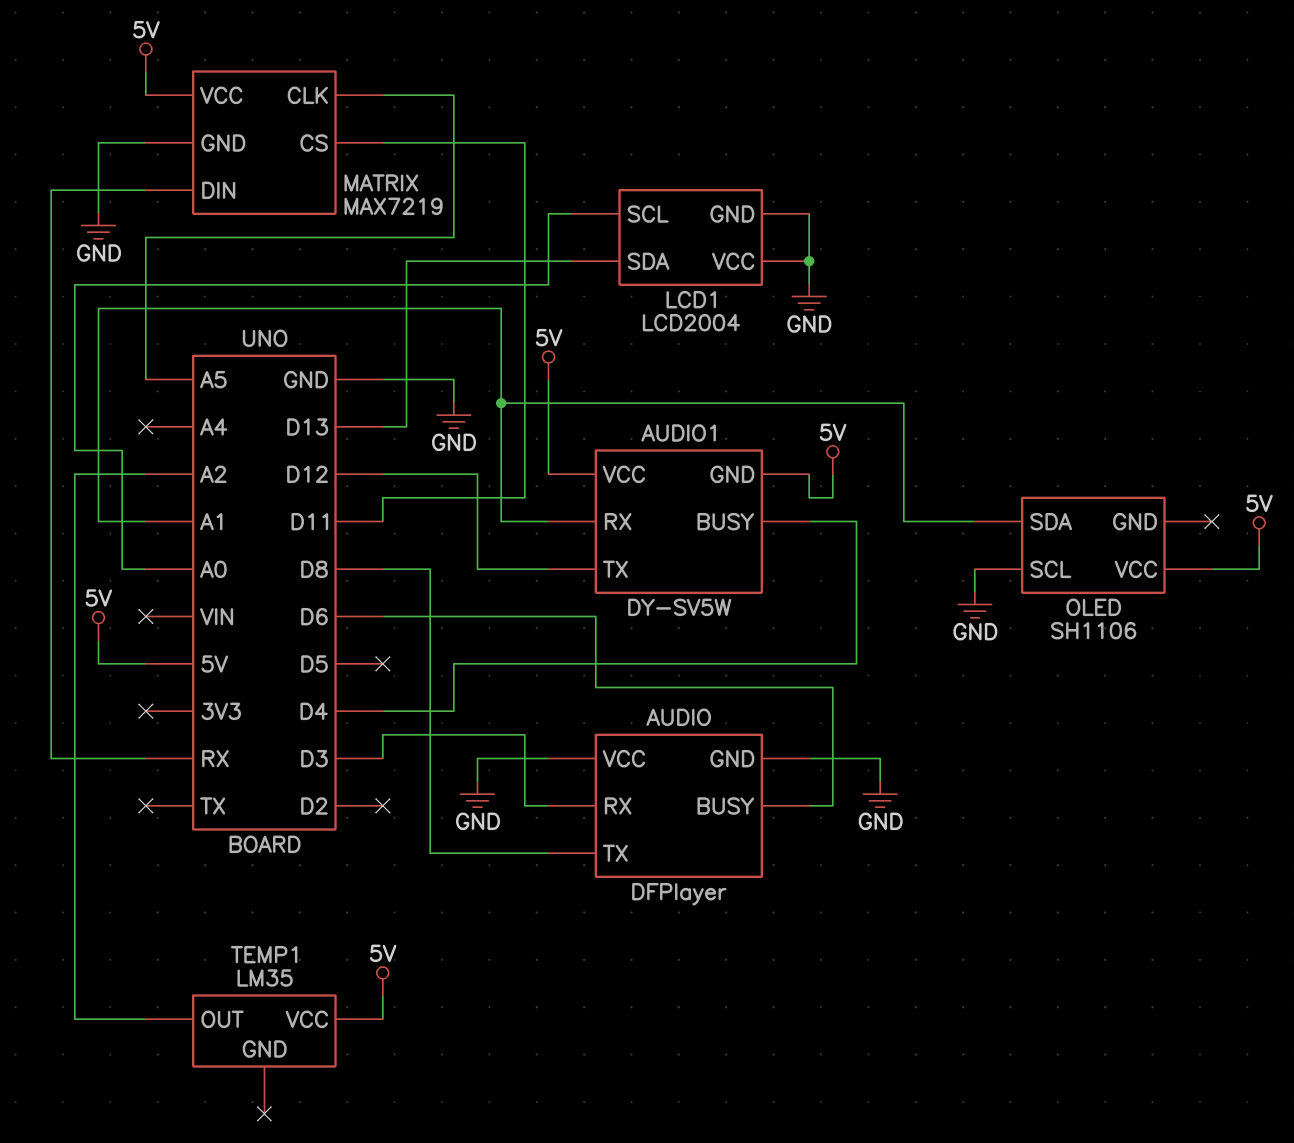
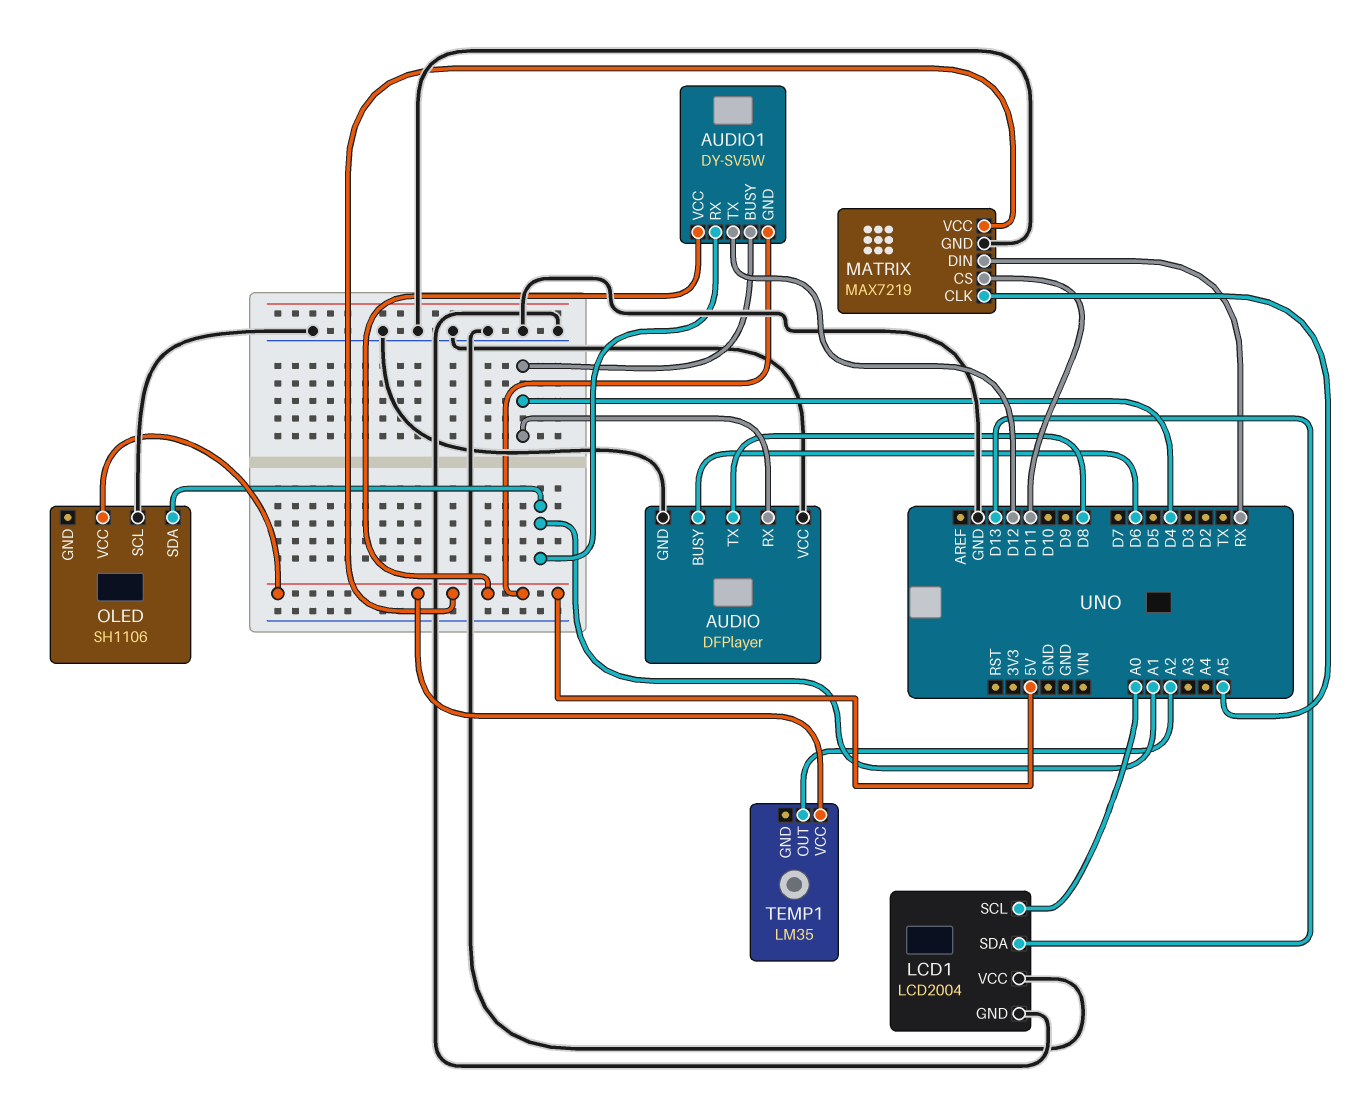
AUDIO pin RX: D3 -> D4

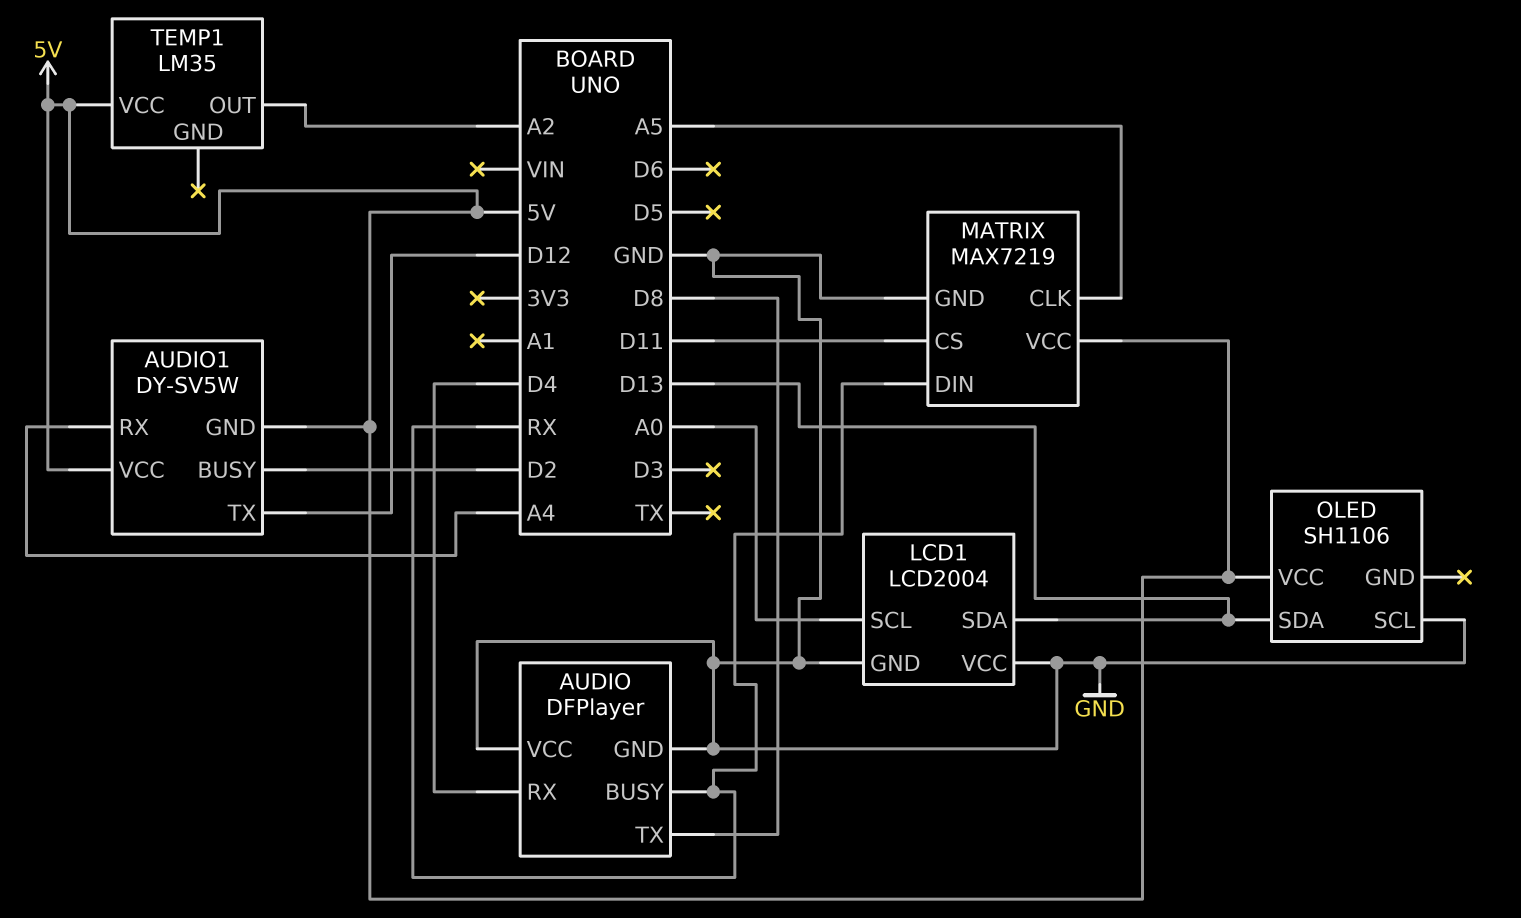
AUDIO pin BUSY: D6 -> RX
AUDIO1 pin BUSY: D4 -> D2
AUDIO1 pin RX: A1 -> A4
OLED pin SDA: A1 -> D13

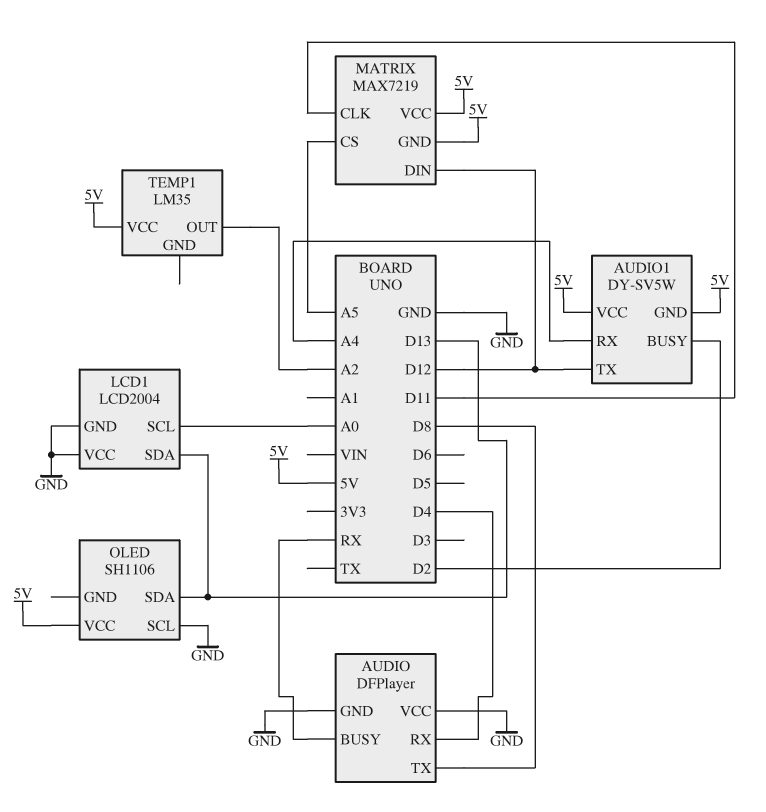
MATRIX pin CLK: A5 -> D11
MATRIX pin CS: D11 -> A5
MATRIX pin DIN: RX -> D12
MATRIX pin GND: GND -> 5V

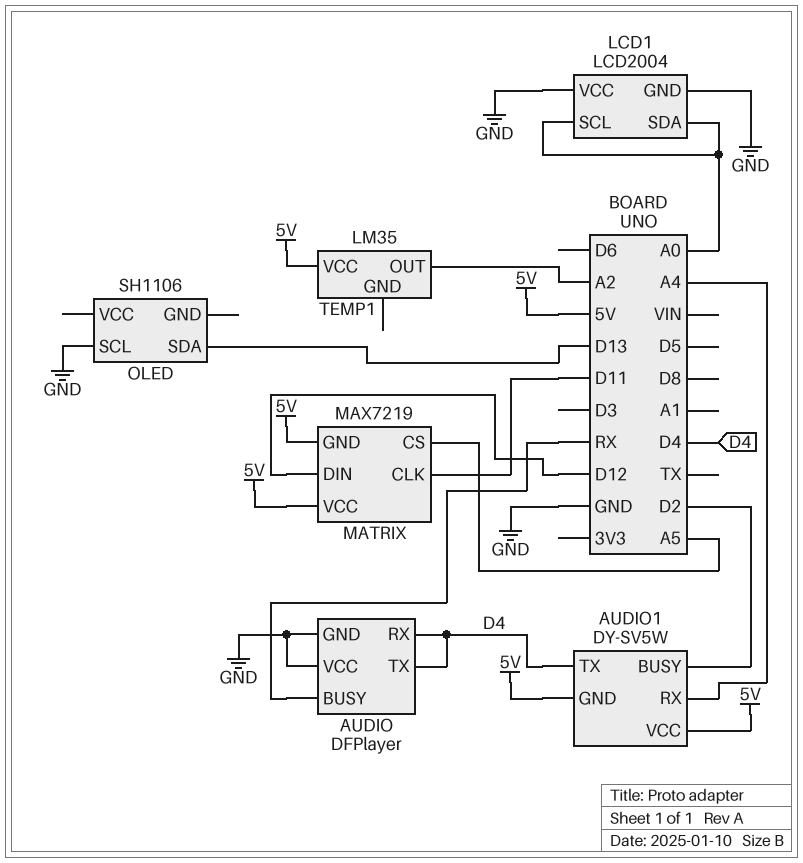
AUDIO pin TX: D8 -> D4
AUDIO1 pin TX: D12 -> D4
LCD1 pin SDA: D13 -> A0
OLED pin VCC: 5V -> none

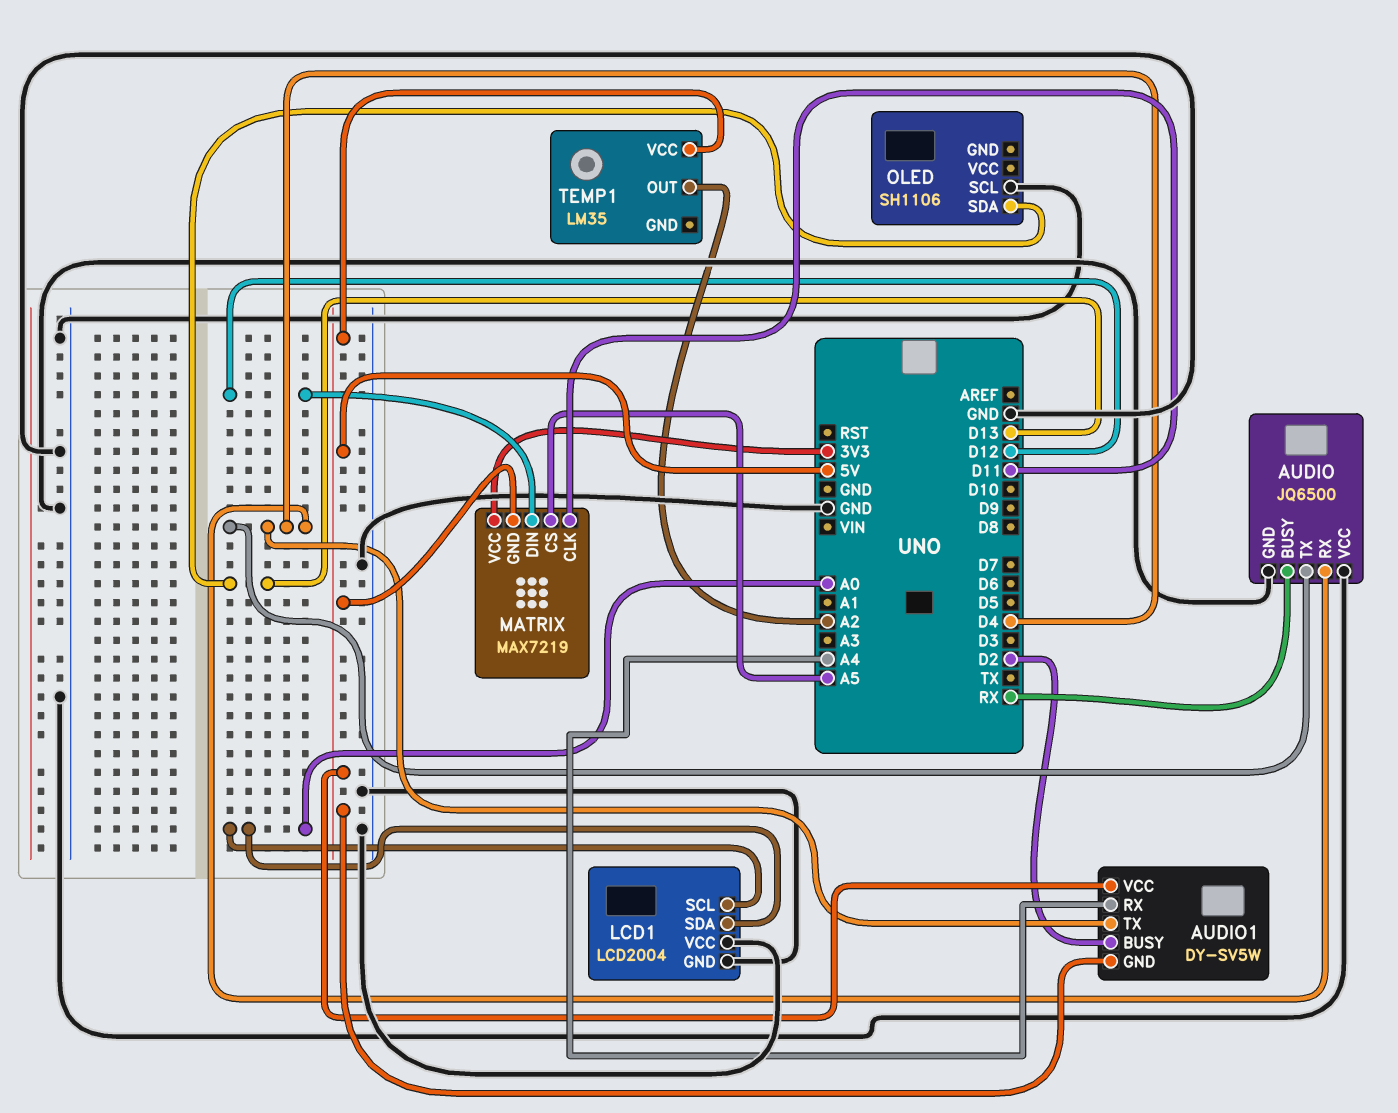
AUDIO: DFPlayer -> JQ6500
MATRIX pin VCC: 5V -> 3V3

